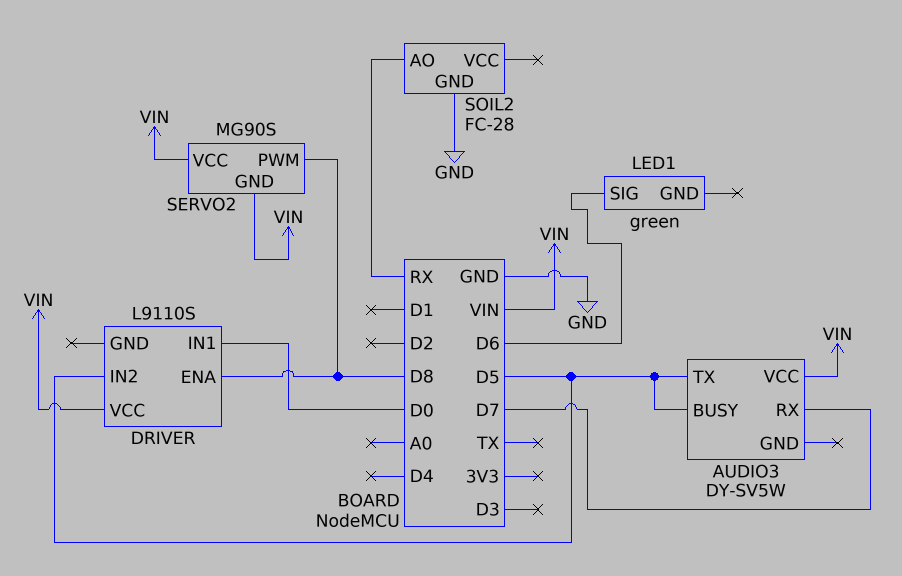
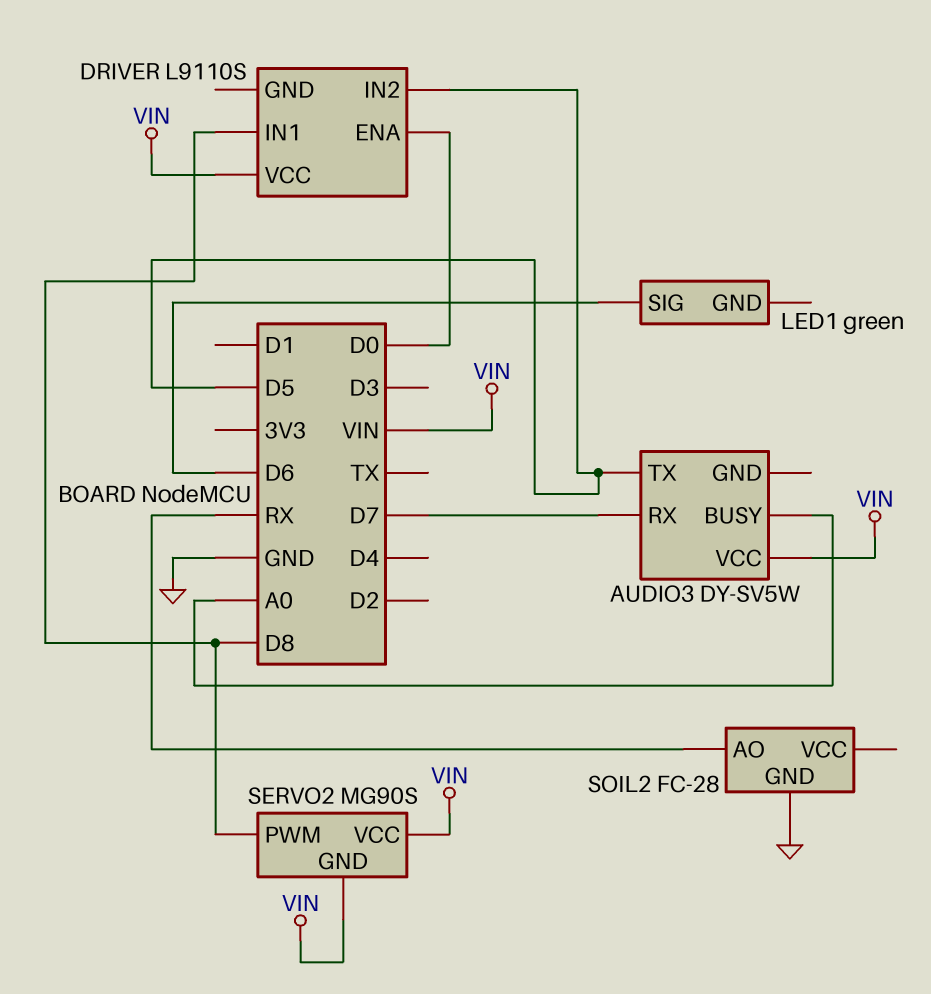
AUDIO3 pin BUSY: D5 -> A0
DRIVER pin ENA: D8 -> D0
DRIVER pin IN1: D0 -> D8

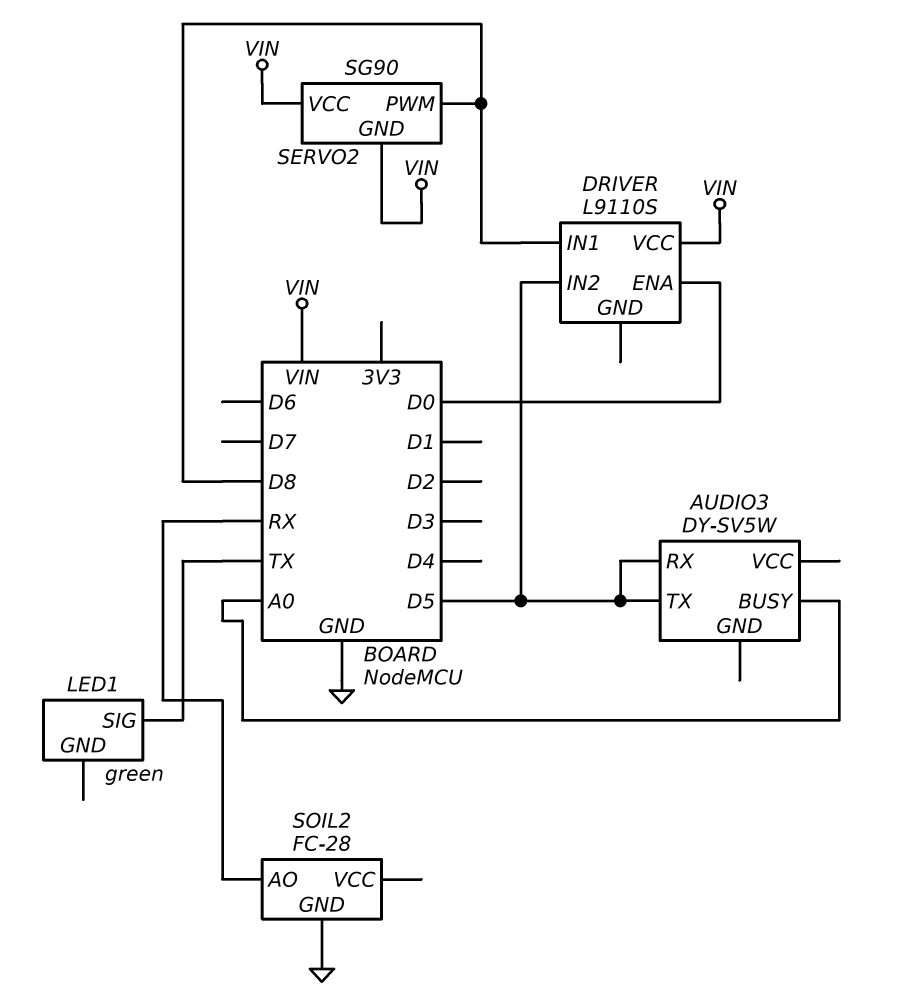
AUDIO3 pin RX: D7 -> D5
AUDIO3 pin VCC: VIN -> none
LED1 pin SIG: D6 -> TX
SERVO2: MG90S -> SG90

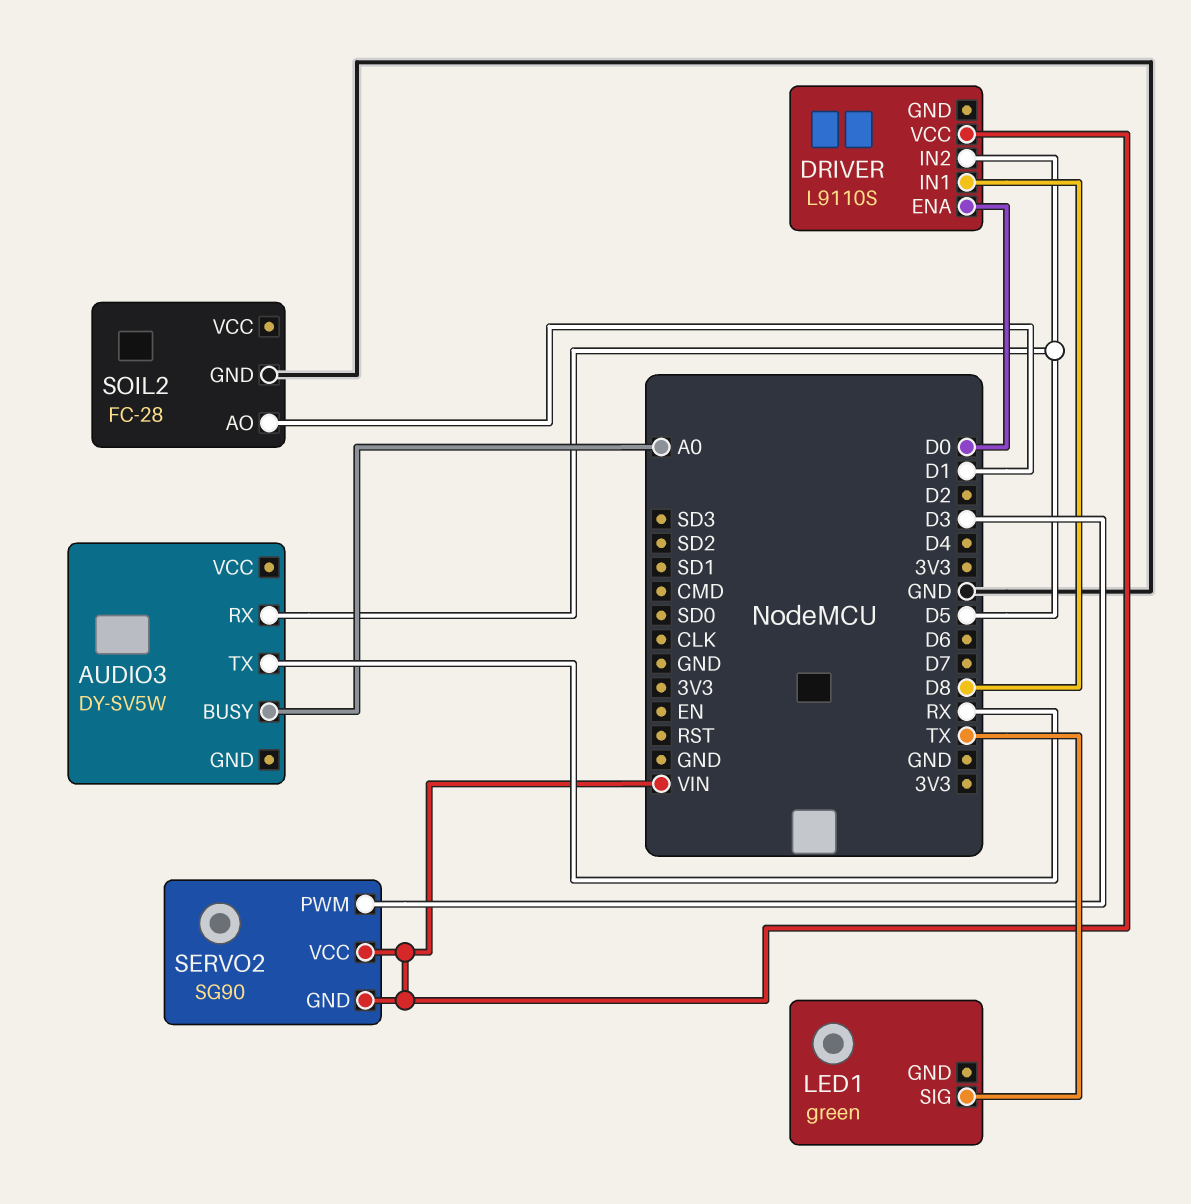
AUDIO3 pin TX: D5 -> RX
SERVO2 pin PWM: D8 -> D3
SOIL2 pin AO: RX -> D1

